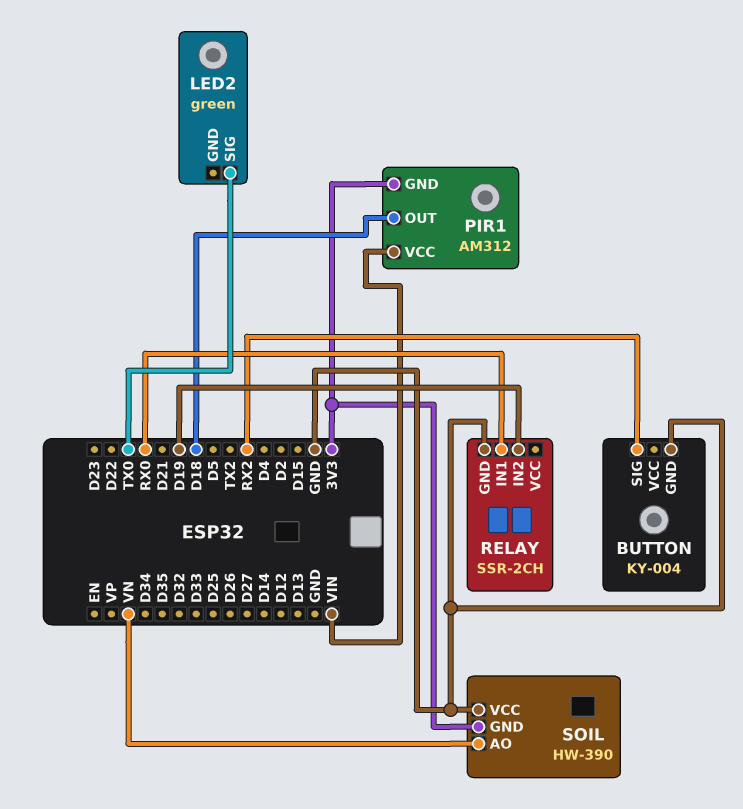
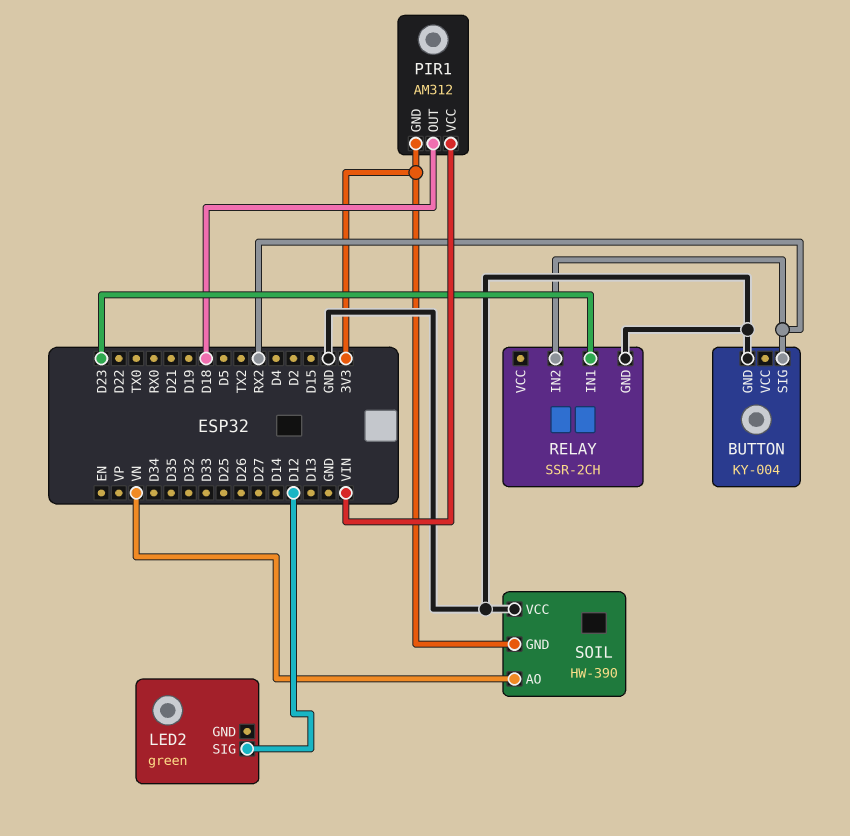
LED2 pin SIG: TX0 -> D12
RELAY pin IN1: RX0 -> D23
RELAY pin IN2: D19 -> RX2

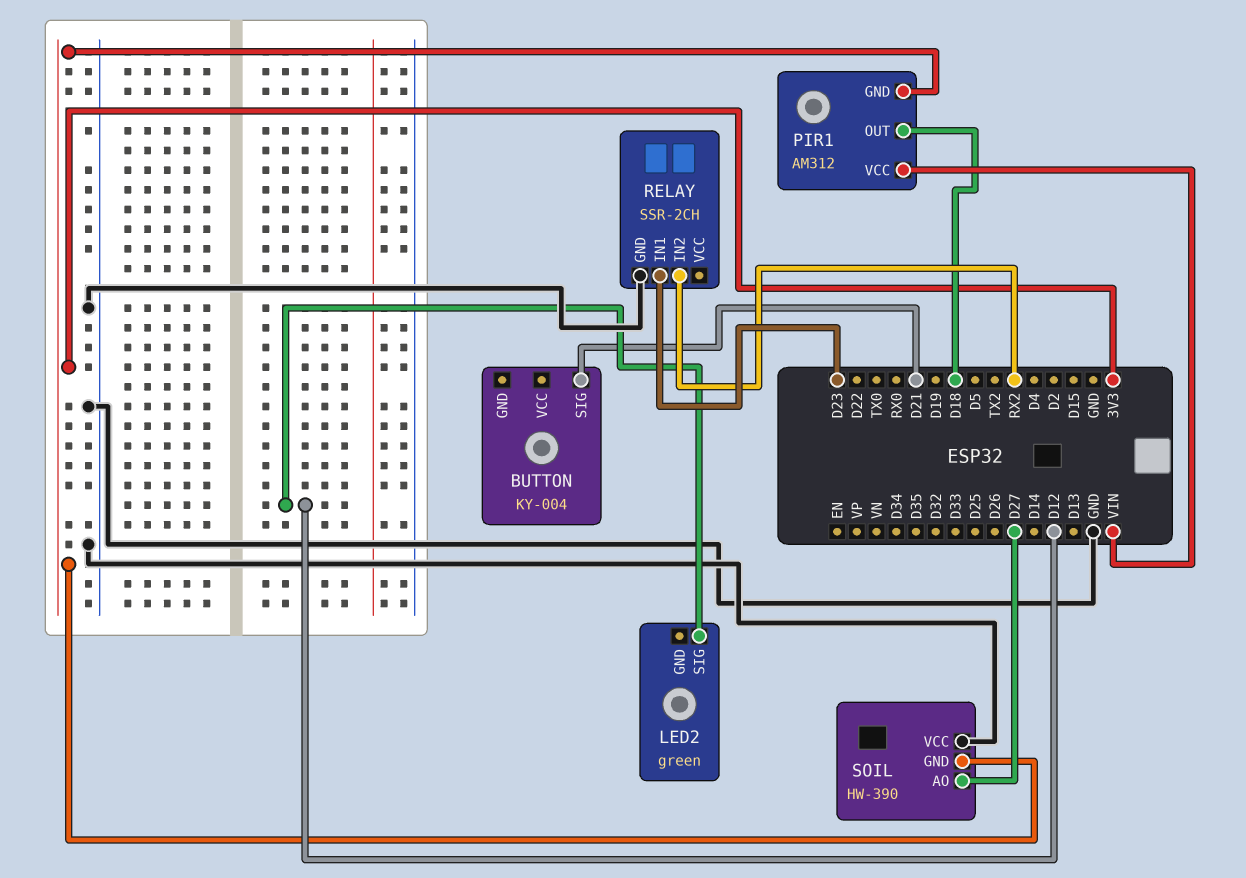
BUTTON pin GND: GND -> none
BUTTON pin SIG: RX2 -> D21
SOIL pin AO: VN -> D27

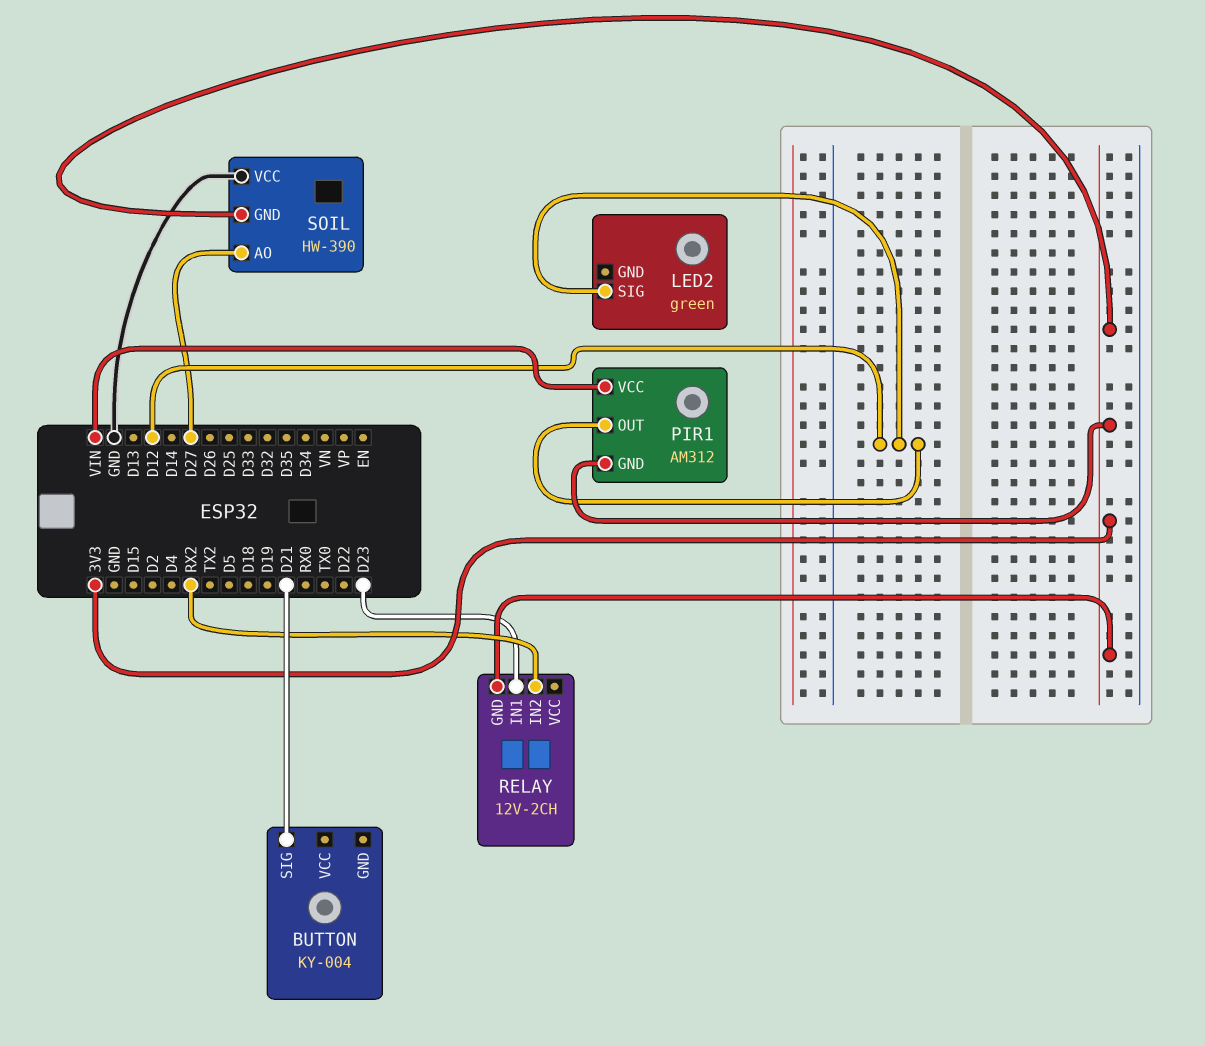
PIR1 pin OUT: D18 -> D12
RELAY: SSR-2CH -> 12V-2CH
RELAY pin GND: GND -> 3V3

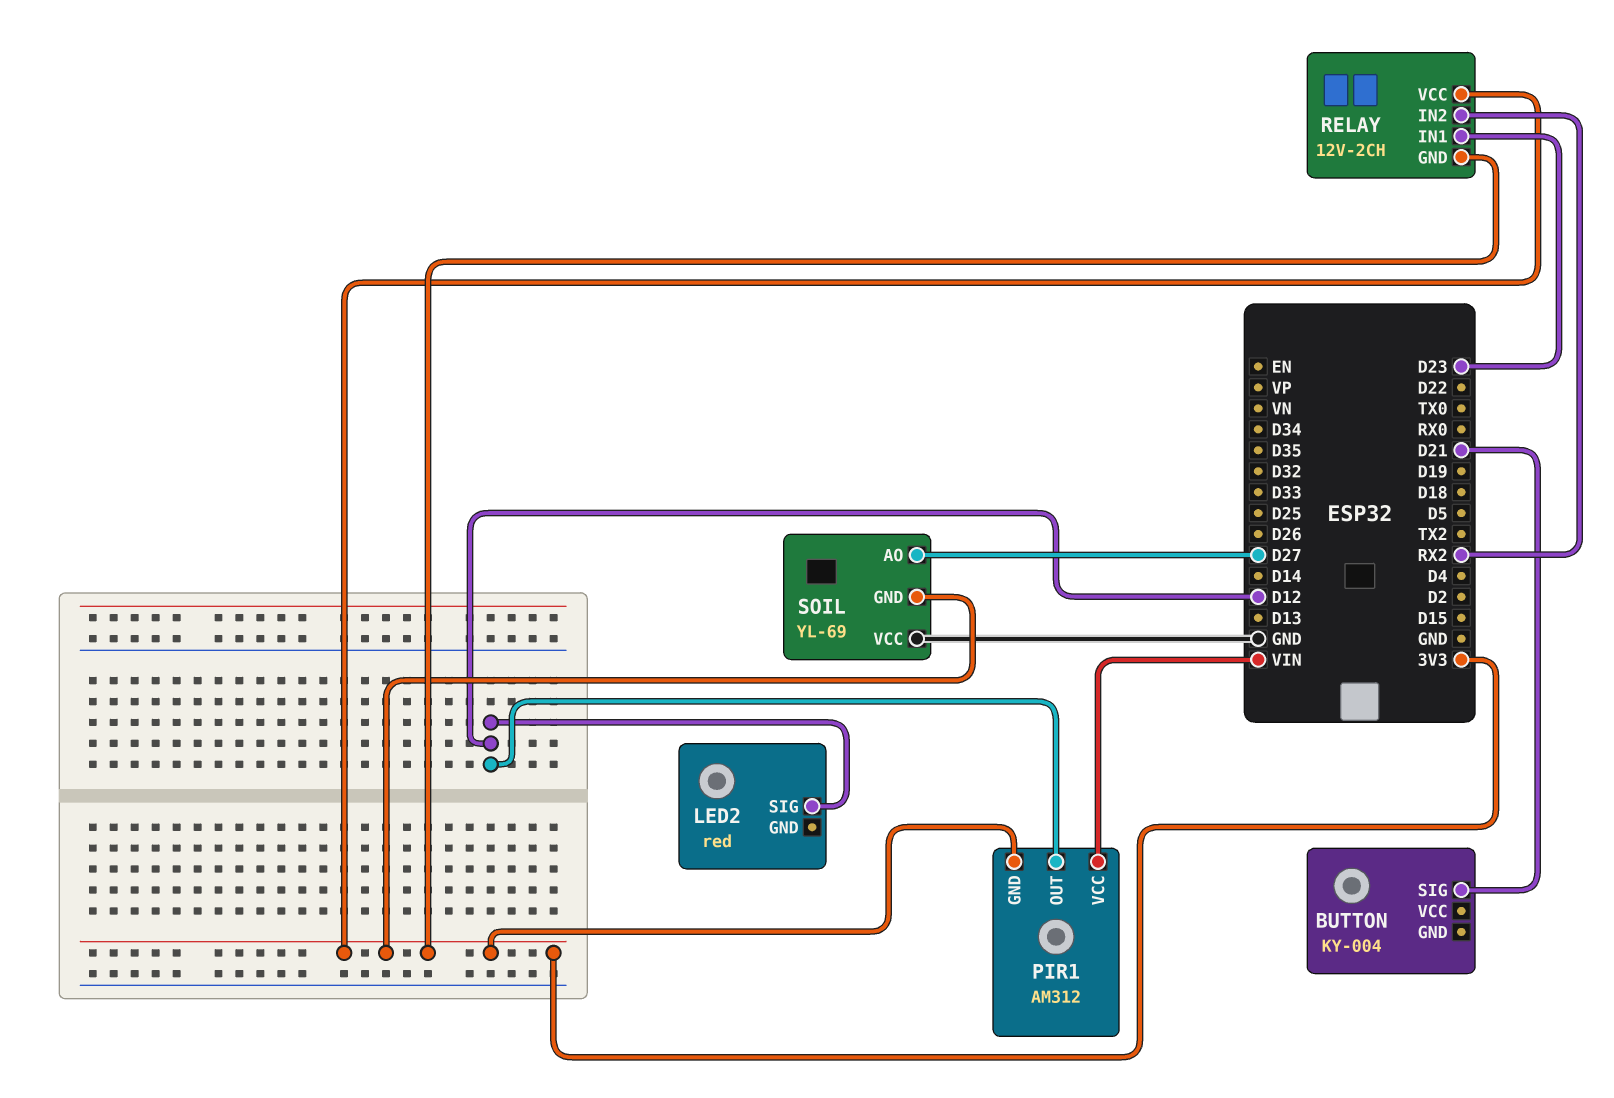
LED2: green -> red
RELAY pin VCC: none -> 3V3
SOIL: HW-390 -> YL-69

